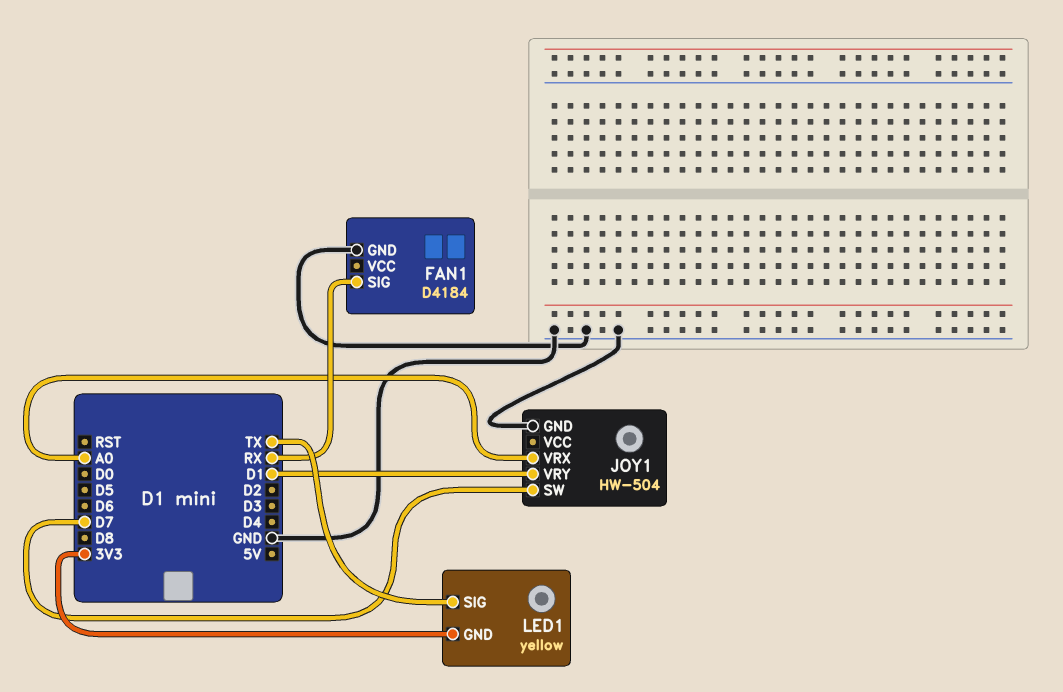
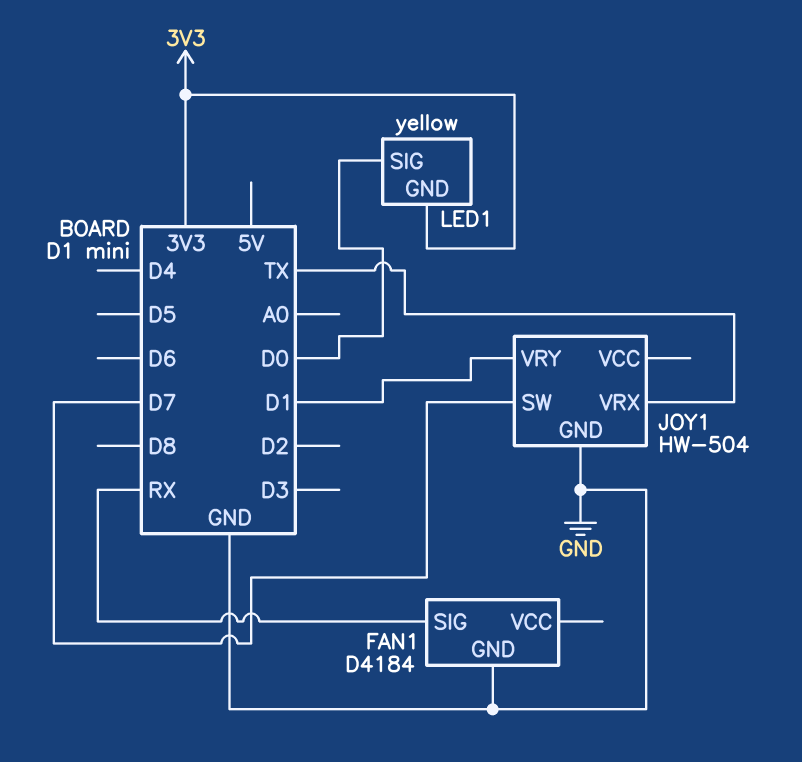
JOY1 pin VRX: A0 -> TX
LED1 pin SIG: TX -> D0

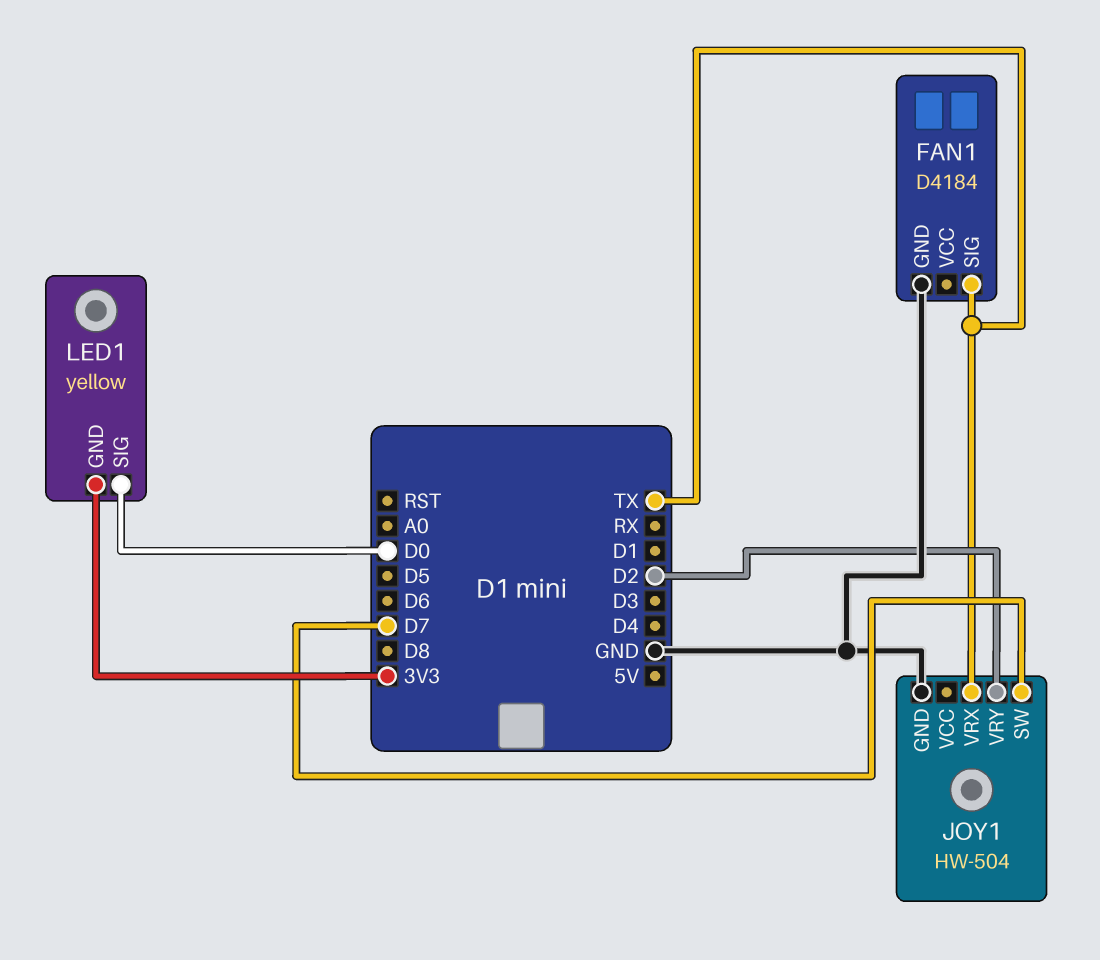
FAN1 pin SIG: RX -> TX
JOY1 pin VRY: D1 -> D2

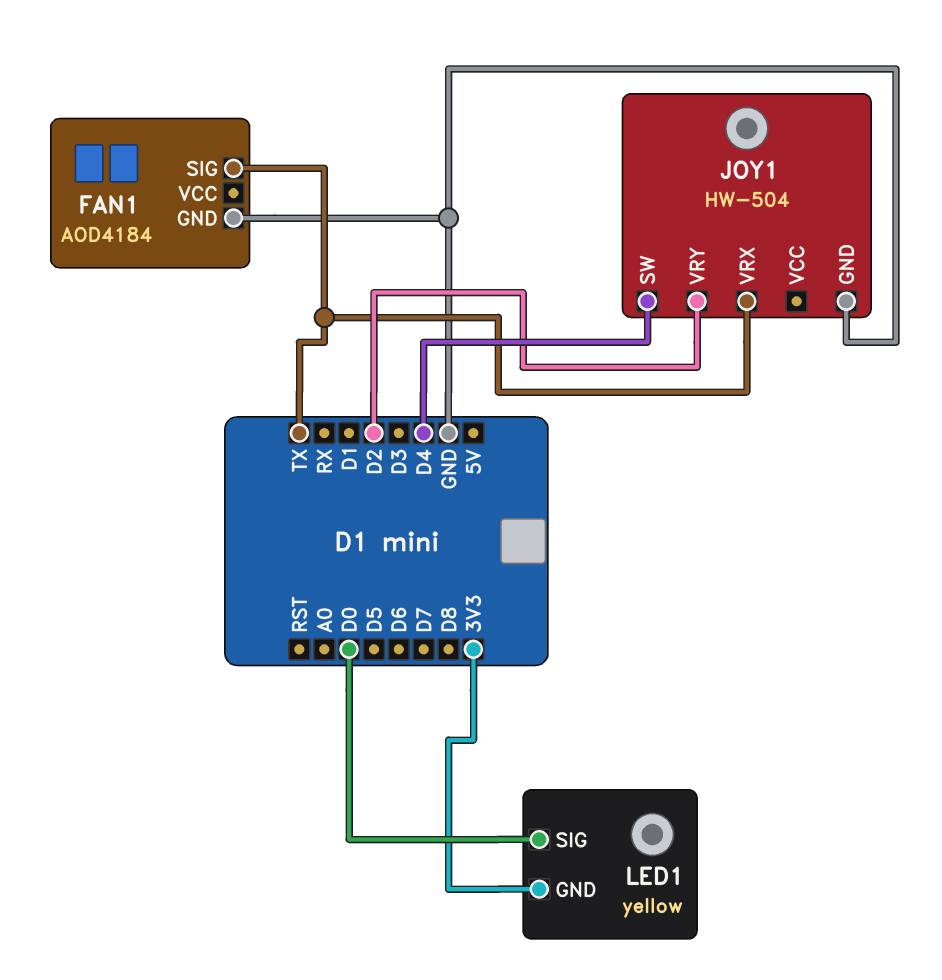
FAN1: D4184 -> AOD4184
JOY1 pin SW: D7 -> D4

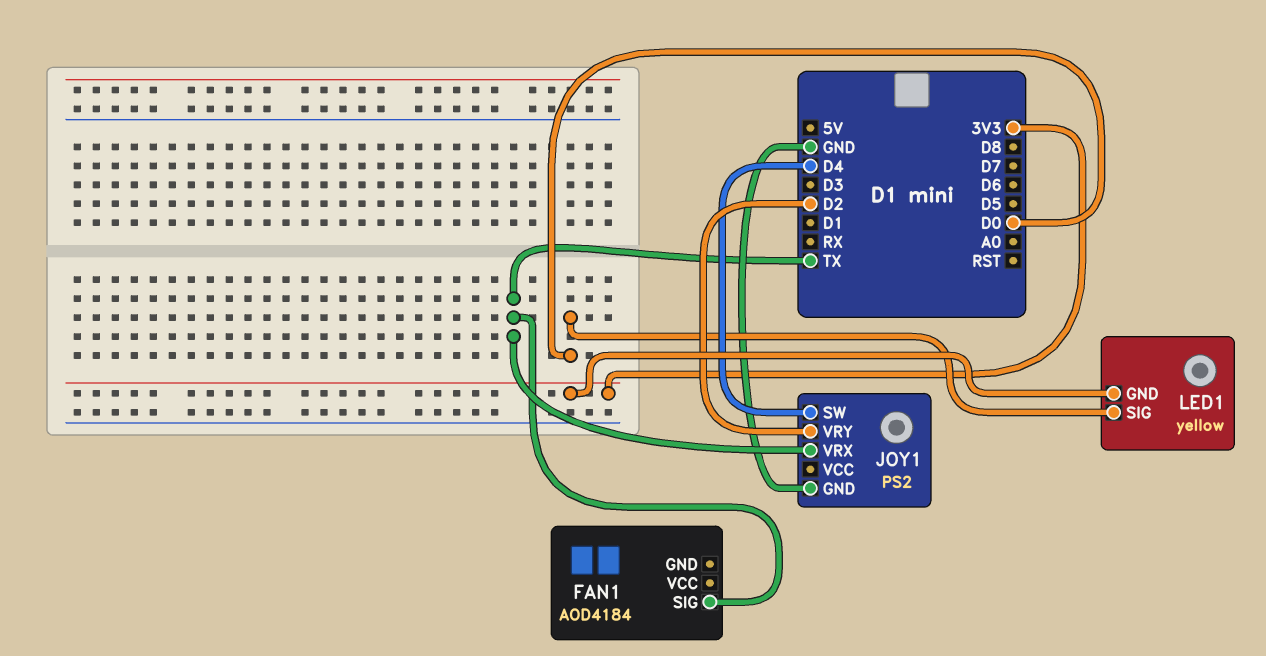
FAN1 pin GND: GND -> none
JOY1: HW-504 -> PS2

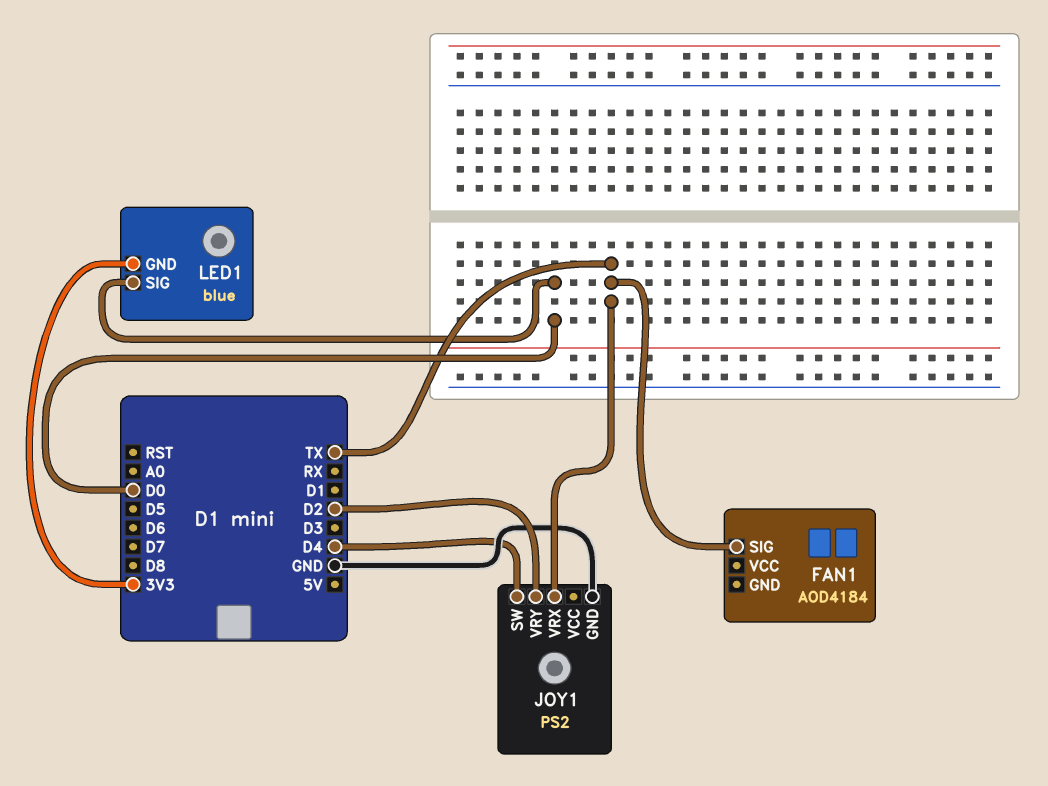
LED1: yellow -> blue

